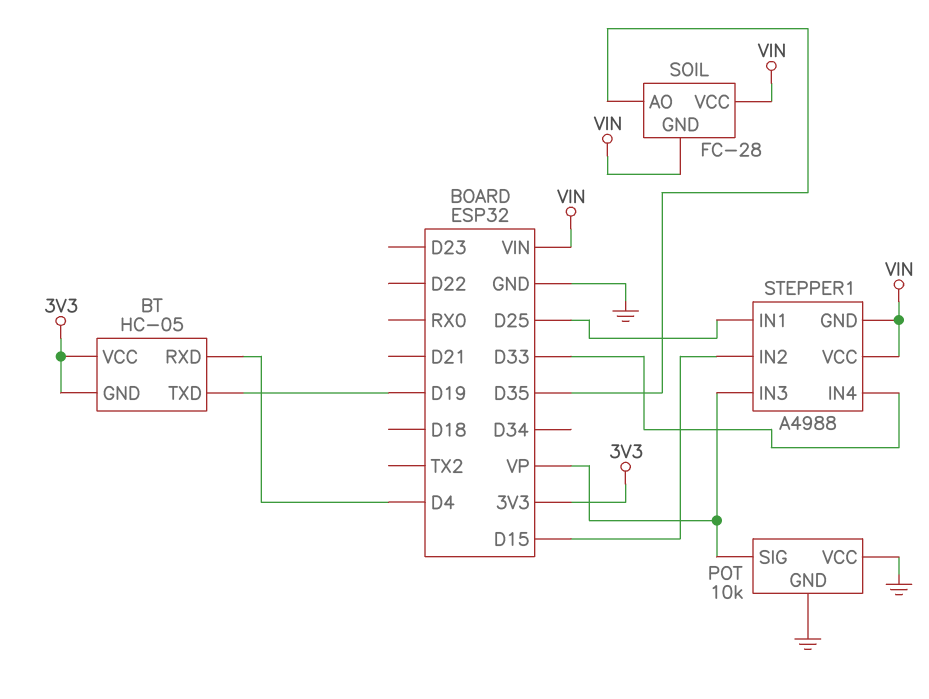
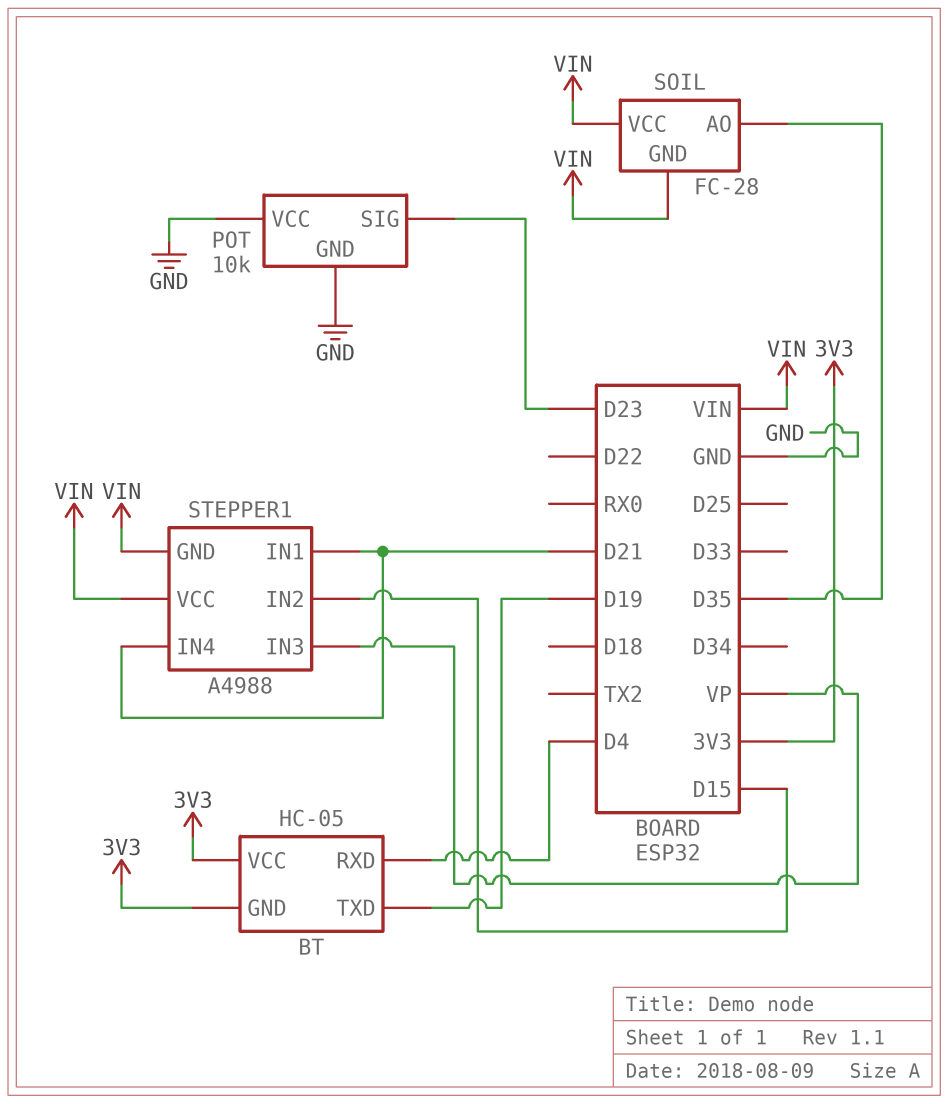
POT pin SIG: VP -> D23
STEPPER1 pin IN1: D25 -> D21
STEPPER1 pin IN4: D33 -> D21

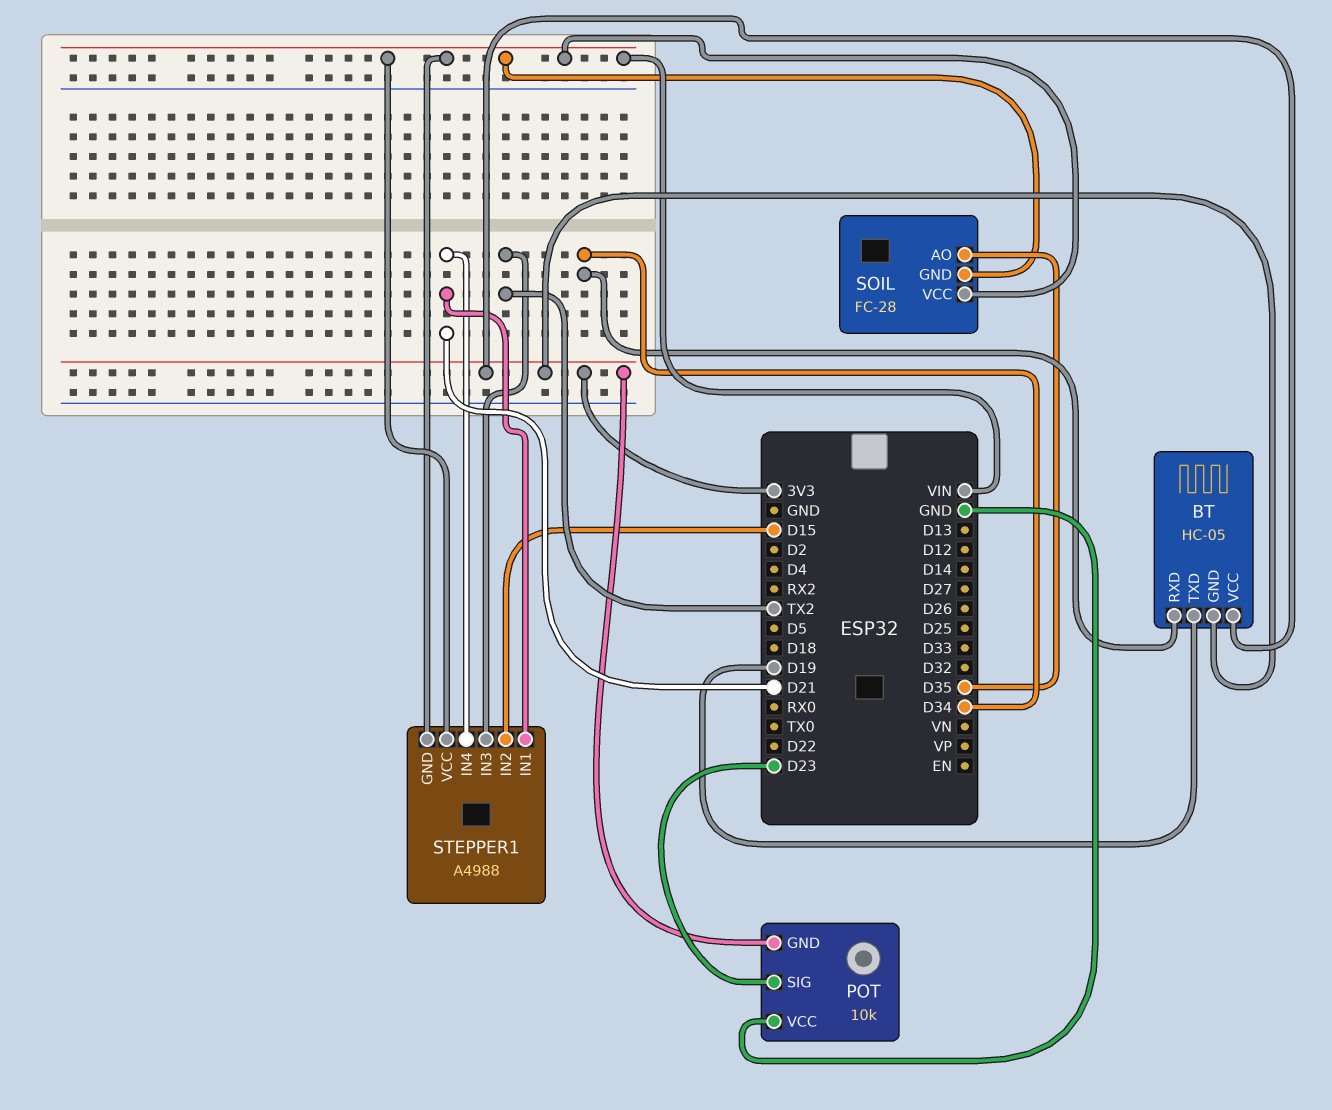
BT pin RXD: D4 -> D34
POT pin GND: GND -> 3V3
STEPPER1 pin IN3: VP -> TX2

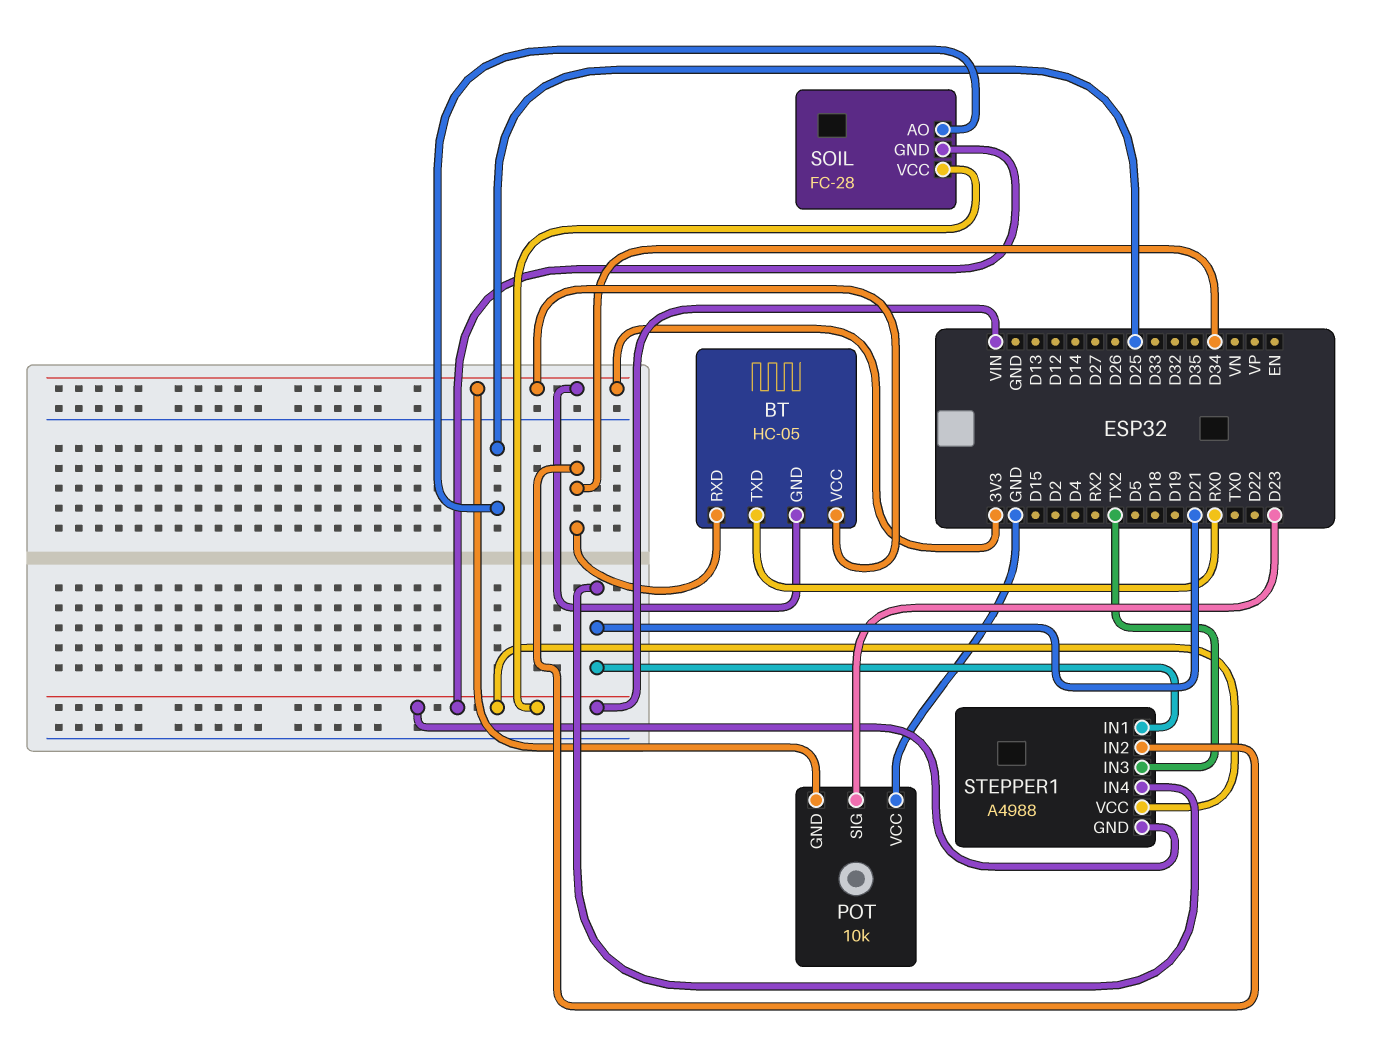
BT pin TXD: D19 -> RX0
SOIL pin AO: D35 -> D25
STEPPER1 pin IN2: D15 -> D34

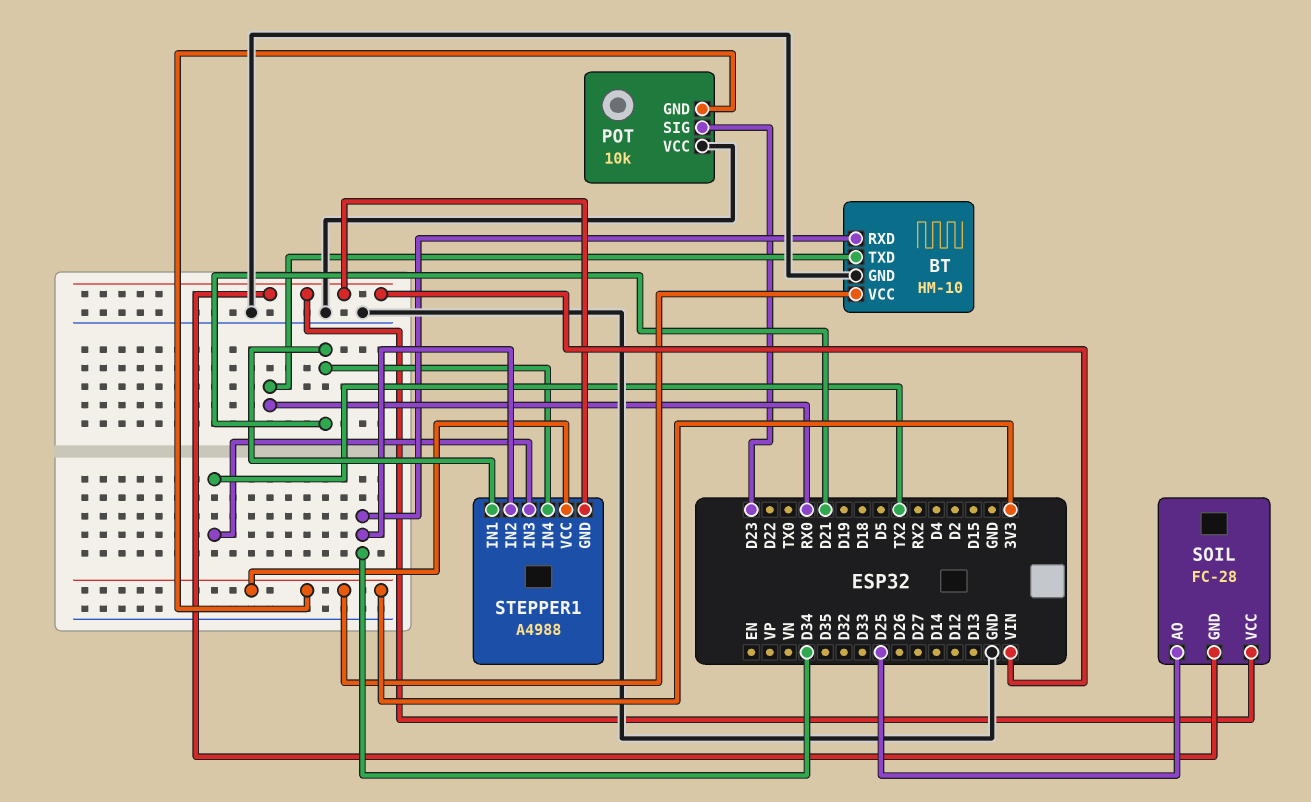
BT: HC-05 -> HM-10
BT pin GND: 3V3 -> GND
STEPPER1 pin VCC: VIN -> 3V3

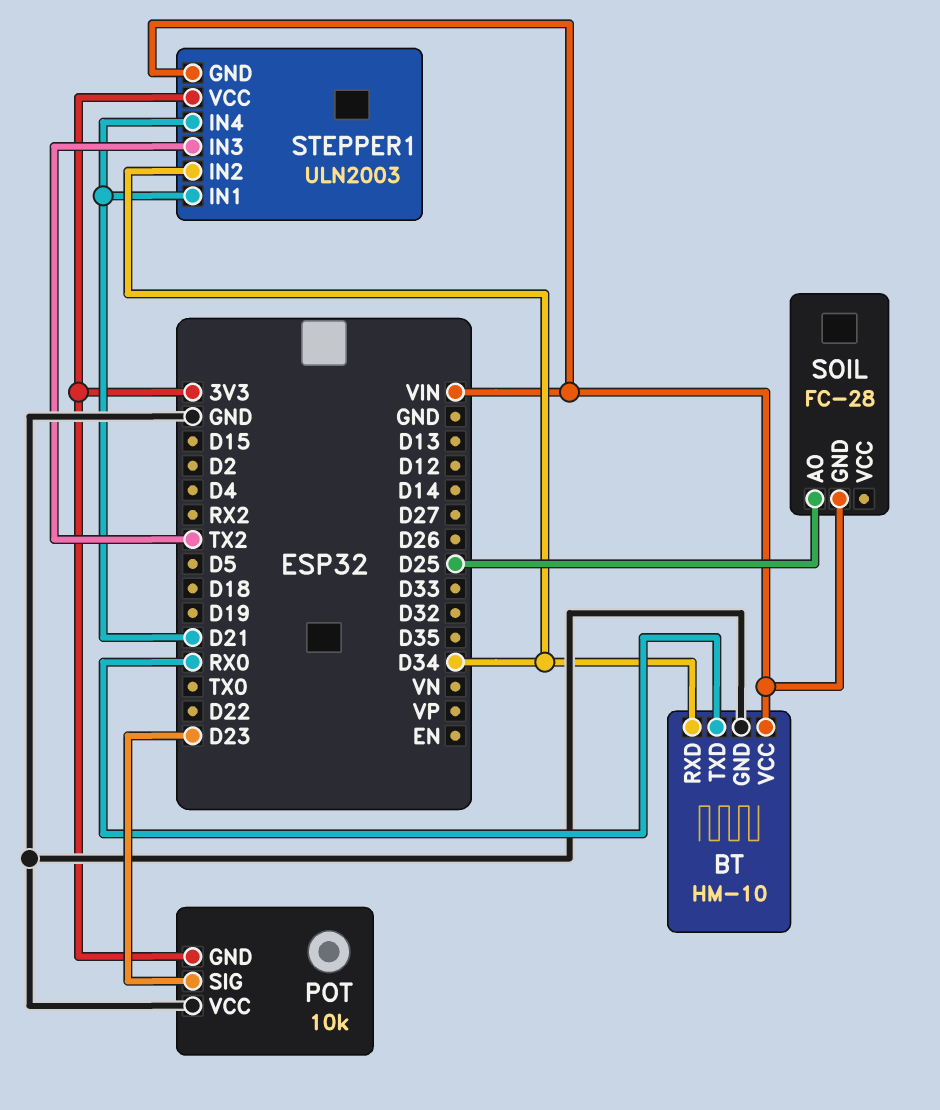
BT pin VCC: 3V3 -> VIN
SOIL pin VCC: VIN -> none
STEPPER1: A4988 -> ULN2003

